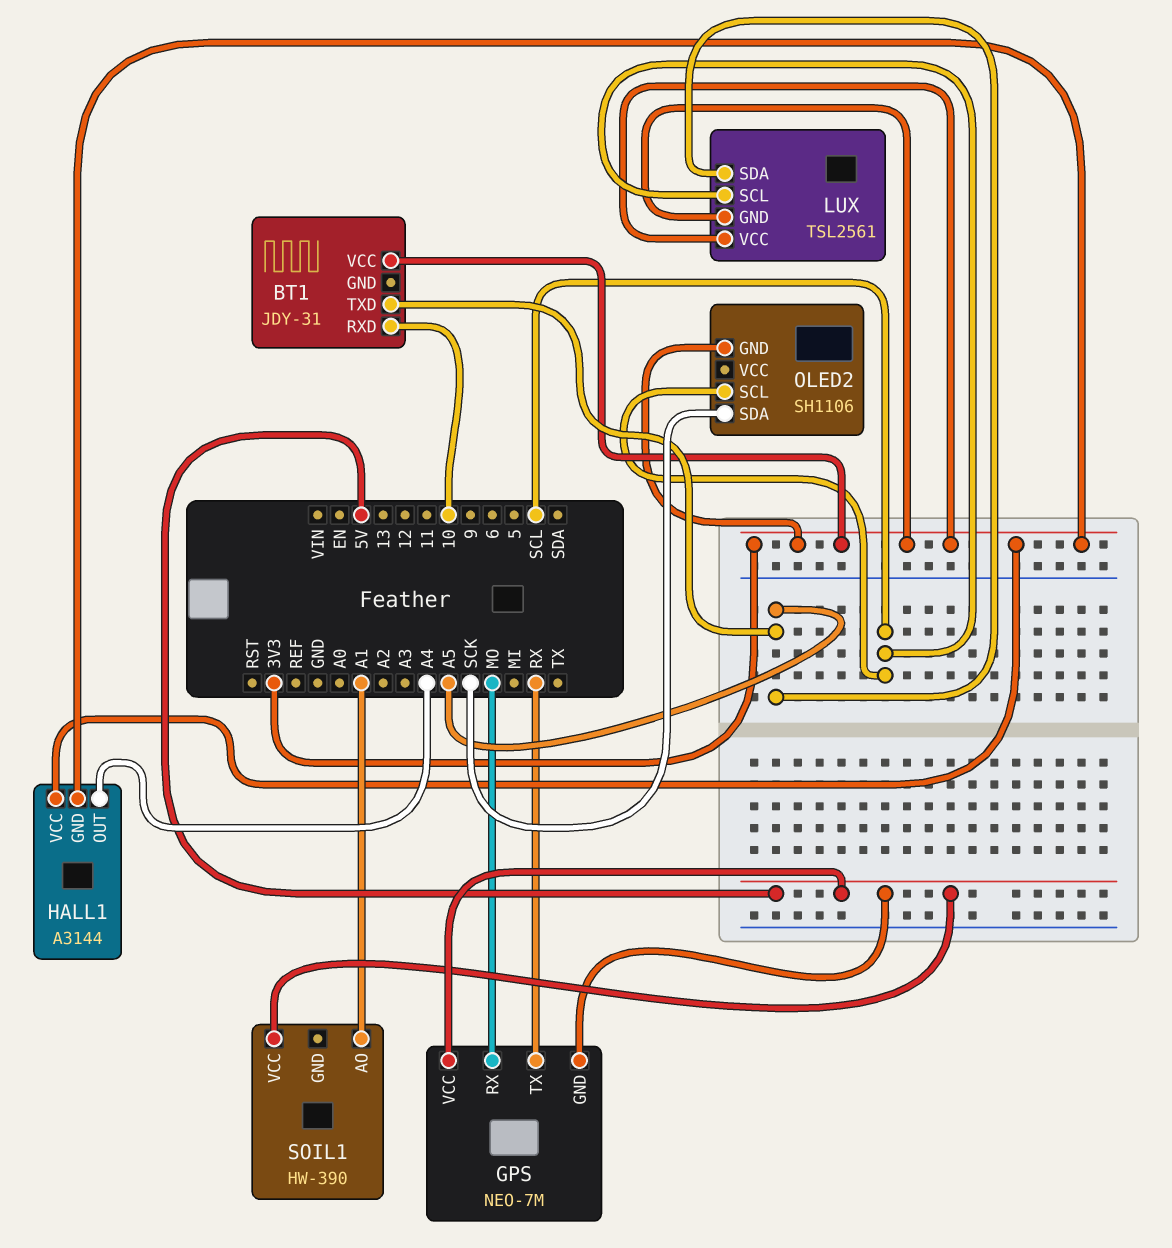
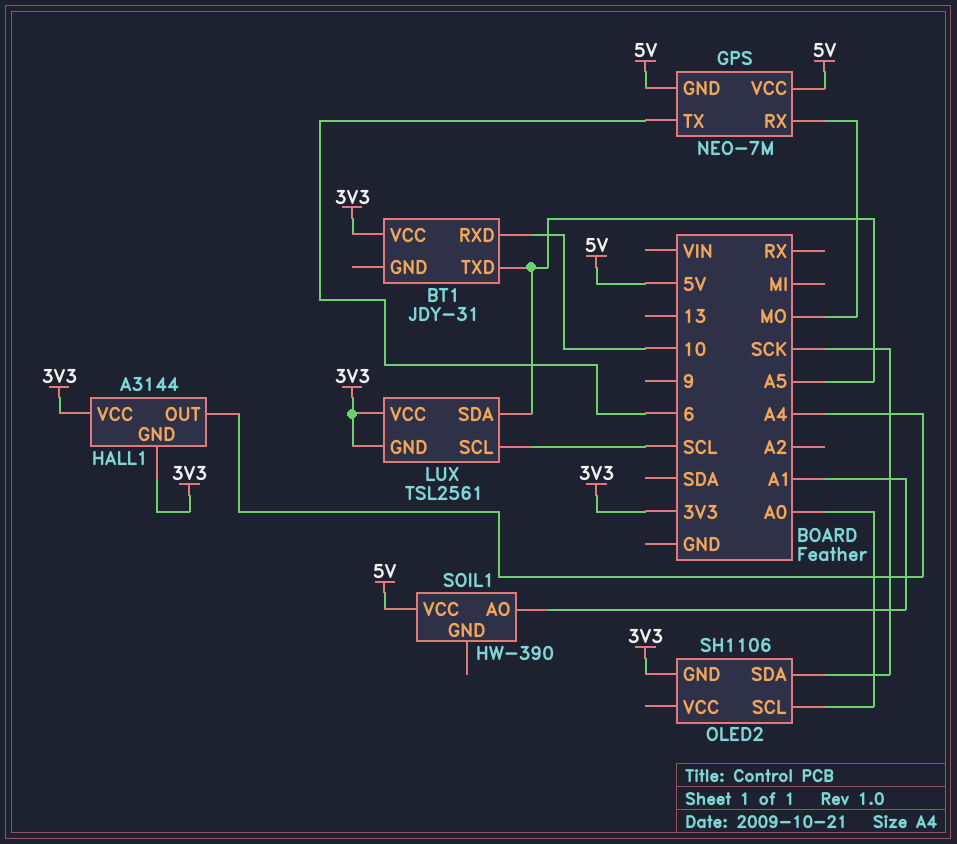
GPS pin TX: RX -> 6
OLED2 pin SCL: SCL -> A0

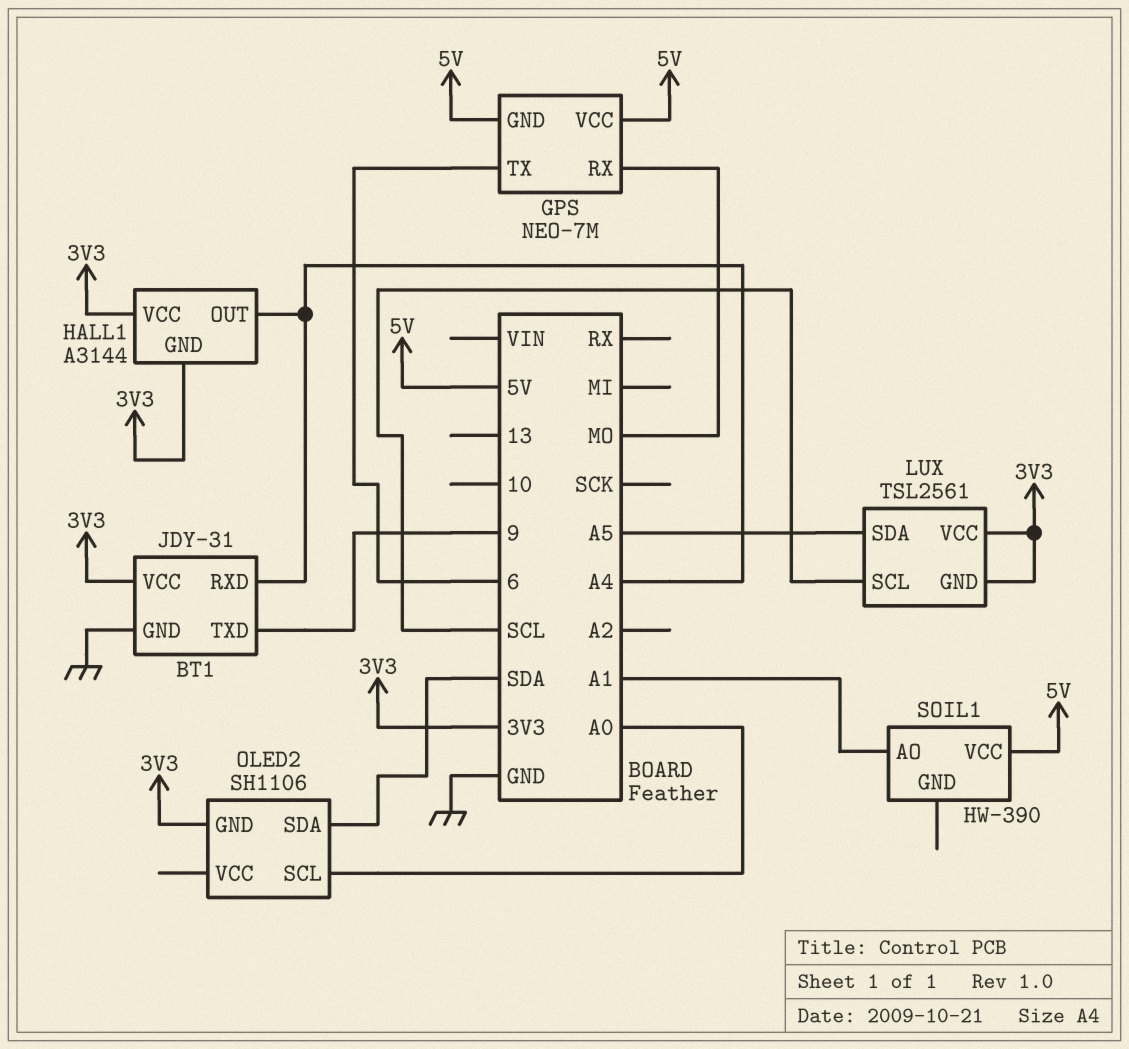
BT1 pin GND: none -> GND
BT1 pin RXD: 10 -> A4
BT1 pin TXD: A5 -> 9
OLED2 pin SDA: SCK -> SDA

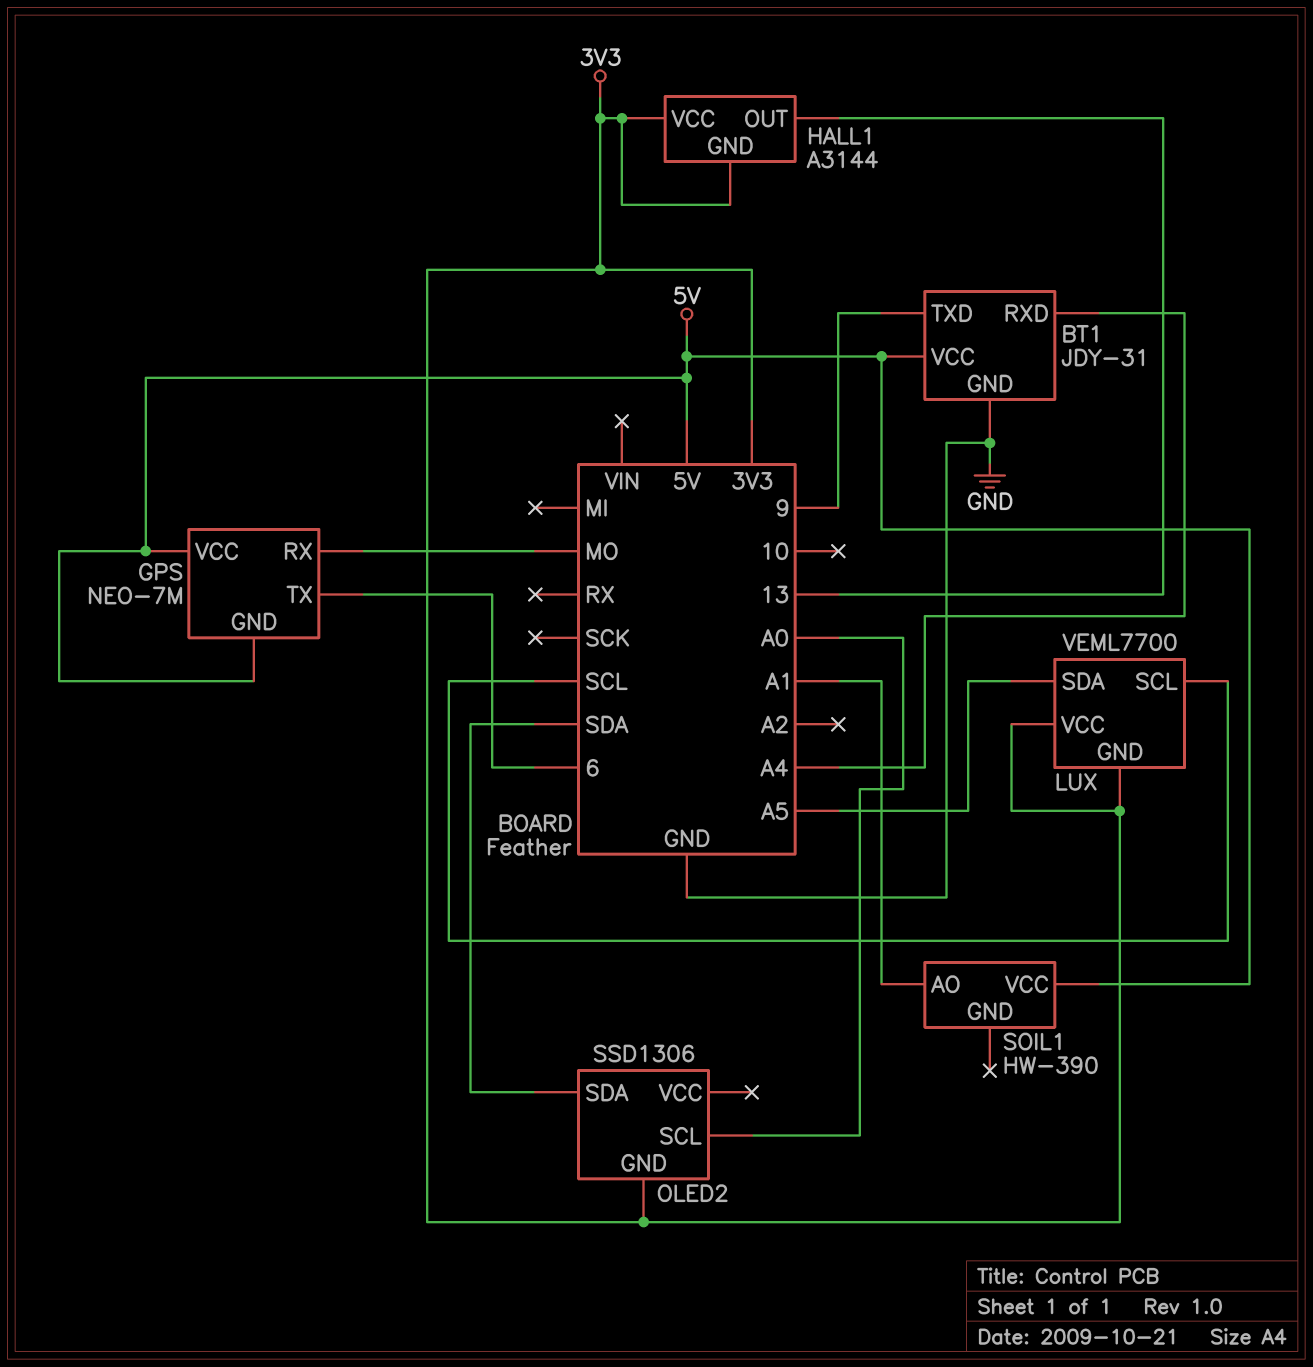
BT1 pin VCC: 3V3 -> 5V
HALL1 pin OUT: A4 -> 13
LUX: TSL2561 -> VEML7700
OLED2: SH1106 -> SSD1306

